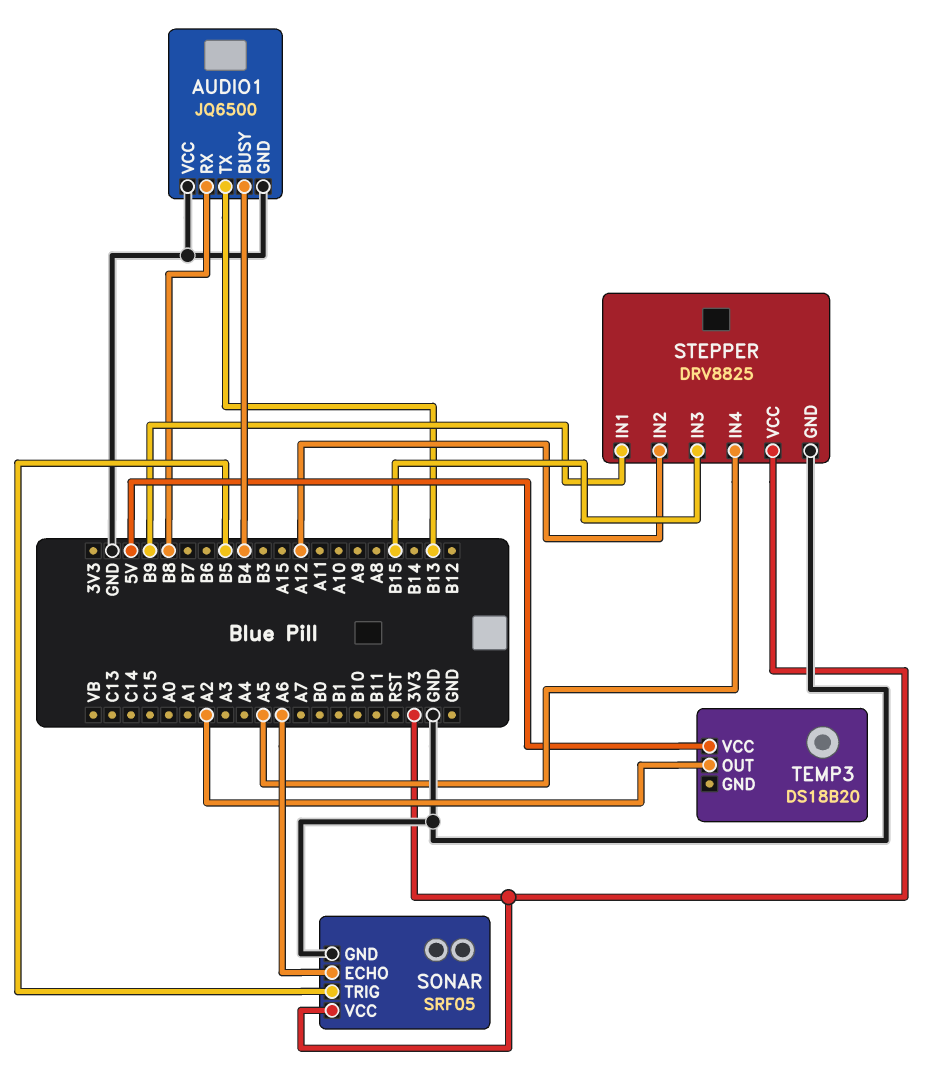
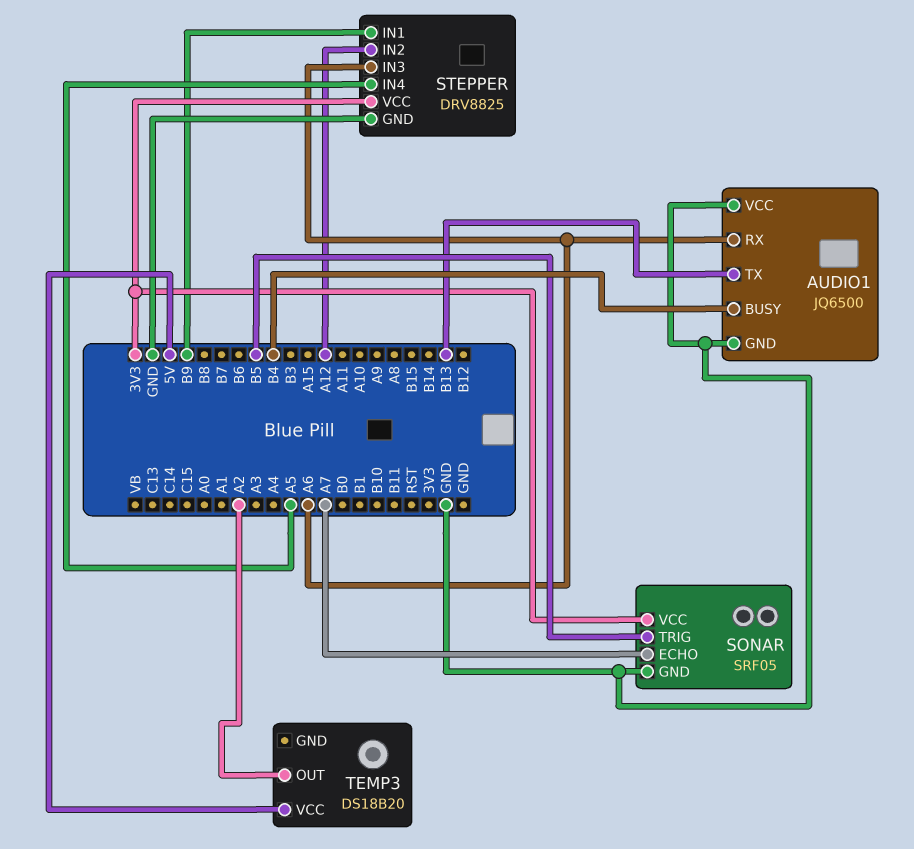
AUDIO1 pin RX: B8 -> A6
SONAR pin ECHO: A6 -> A7
STEPPER pin IN3: B15 -> A6

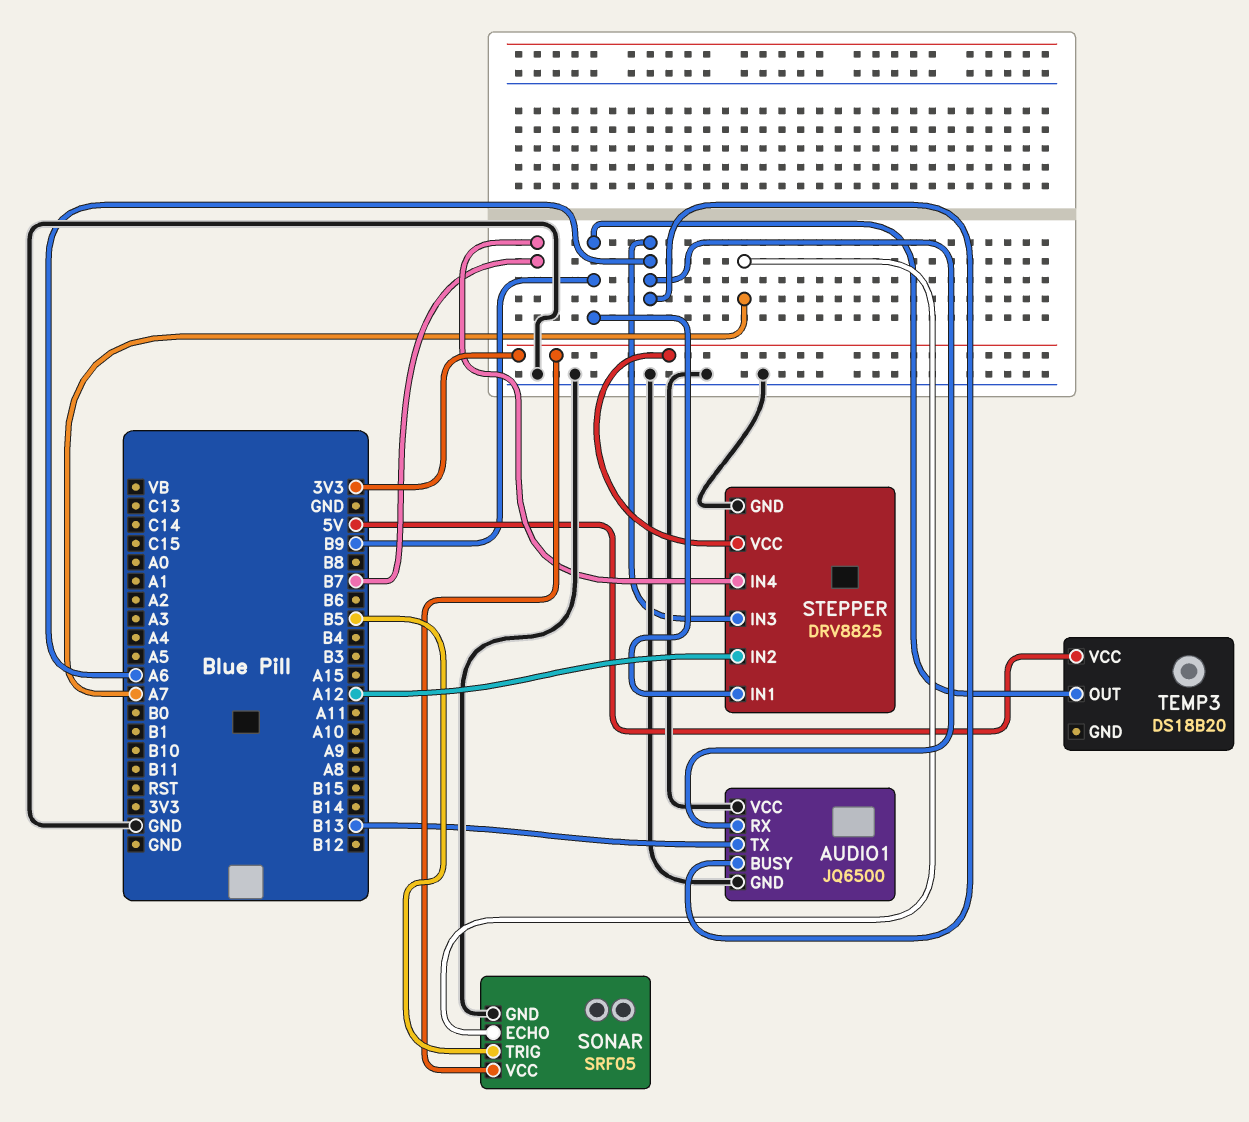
AUDIO1 pin BUSY: B4 -> A6
STEPPER pin IN4: A5 -> B7
TEMP3 pin OUT: A2 -> B9

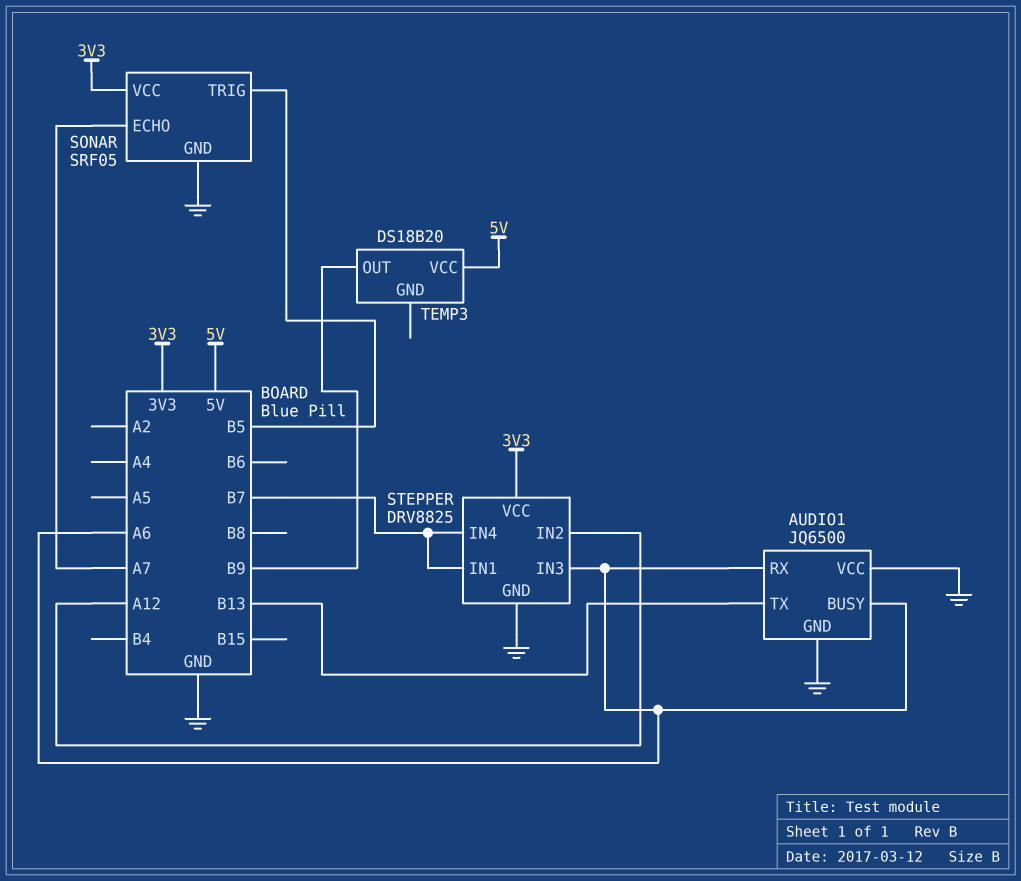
STEPPER pin IN1: B9 -> B7

